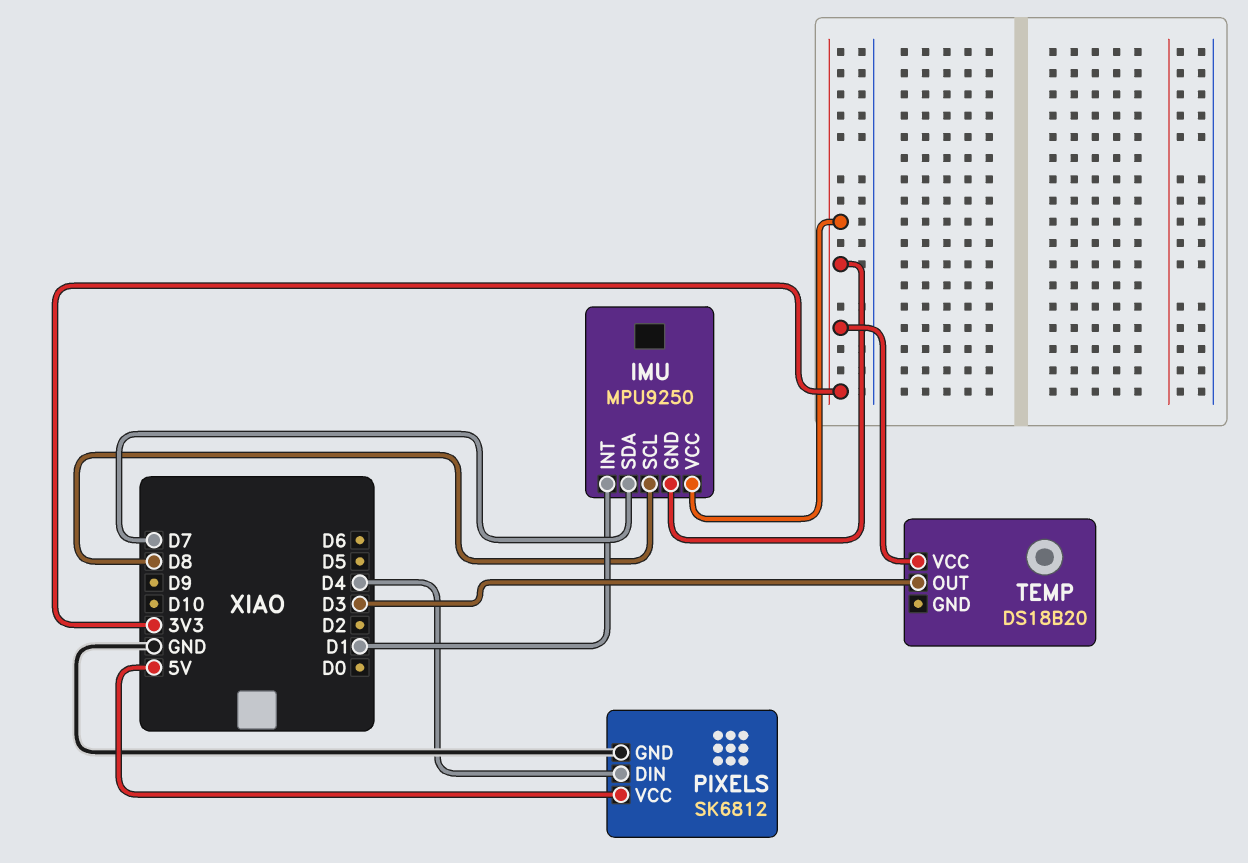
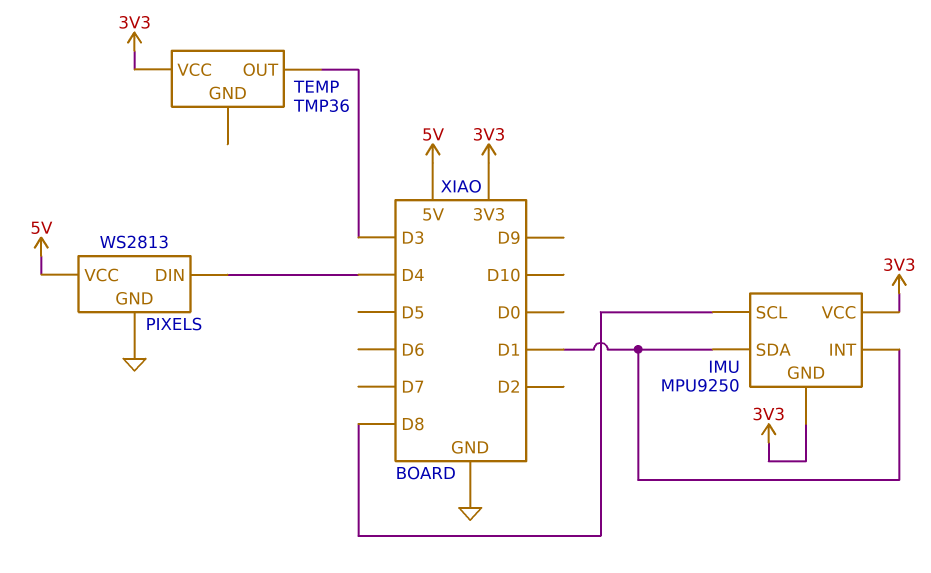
IMU pin SDA: D7 -> D1
PIXELS: SK6812 -> WS2813
TEMP: DS18B20 -> TMP36

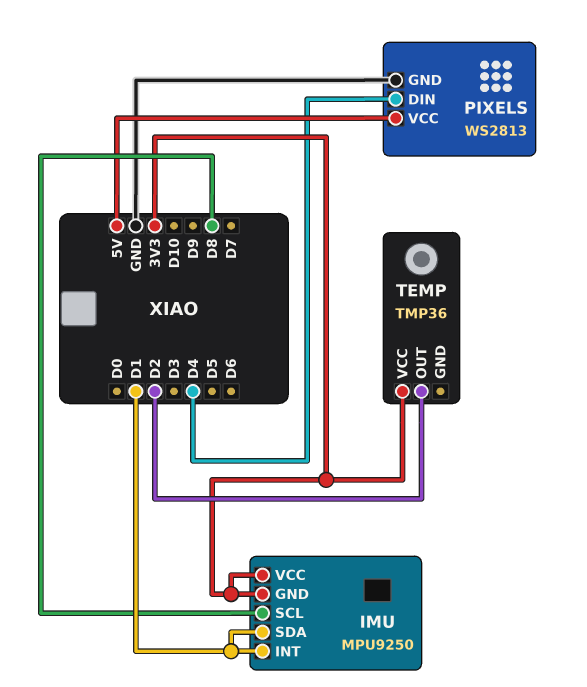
TEMP pin OUT: D3 -> D2

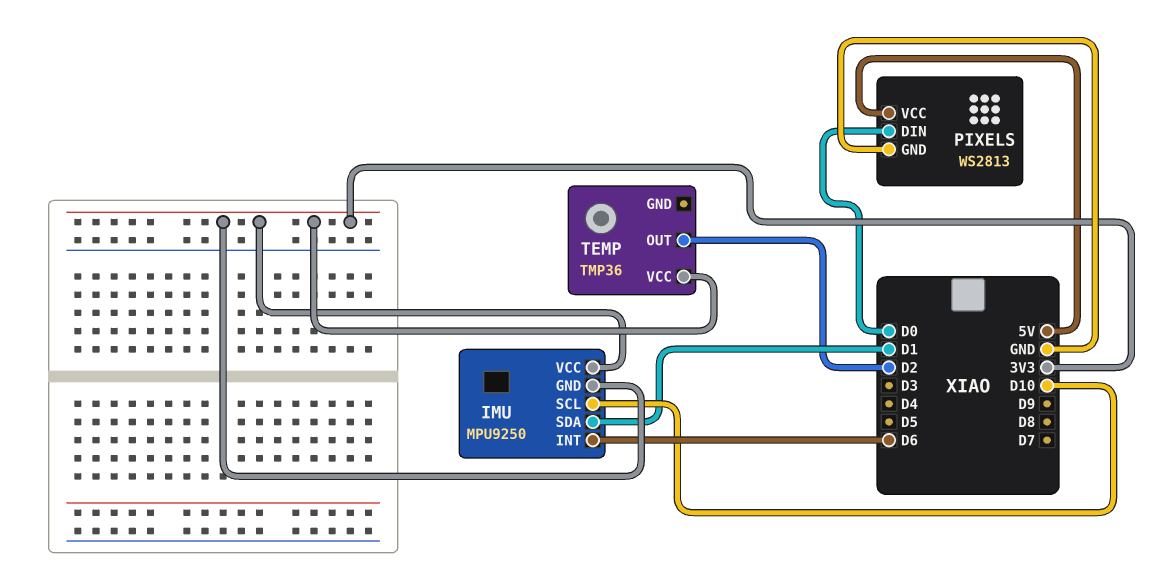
IMU pin INT: D1 -> D6
IMU pin SCL: D8 -> D10
PIXELS pin DIN: D4 -> D0

